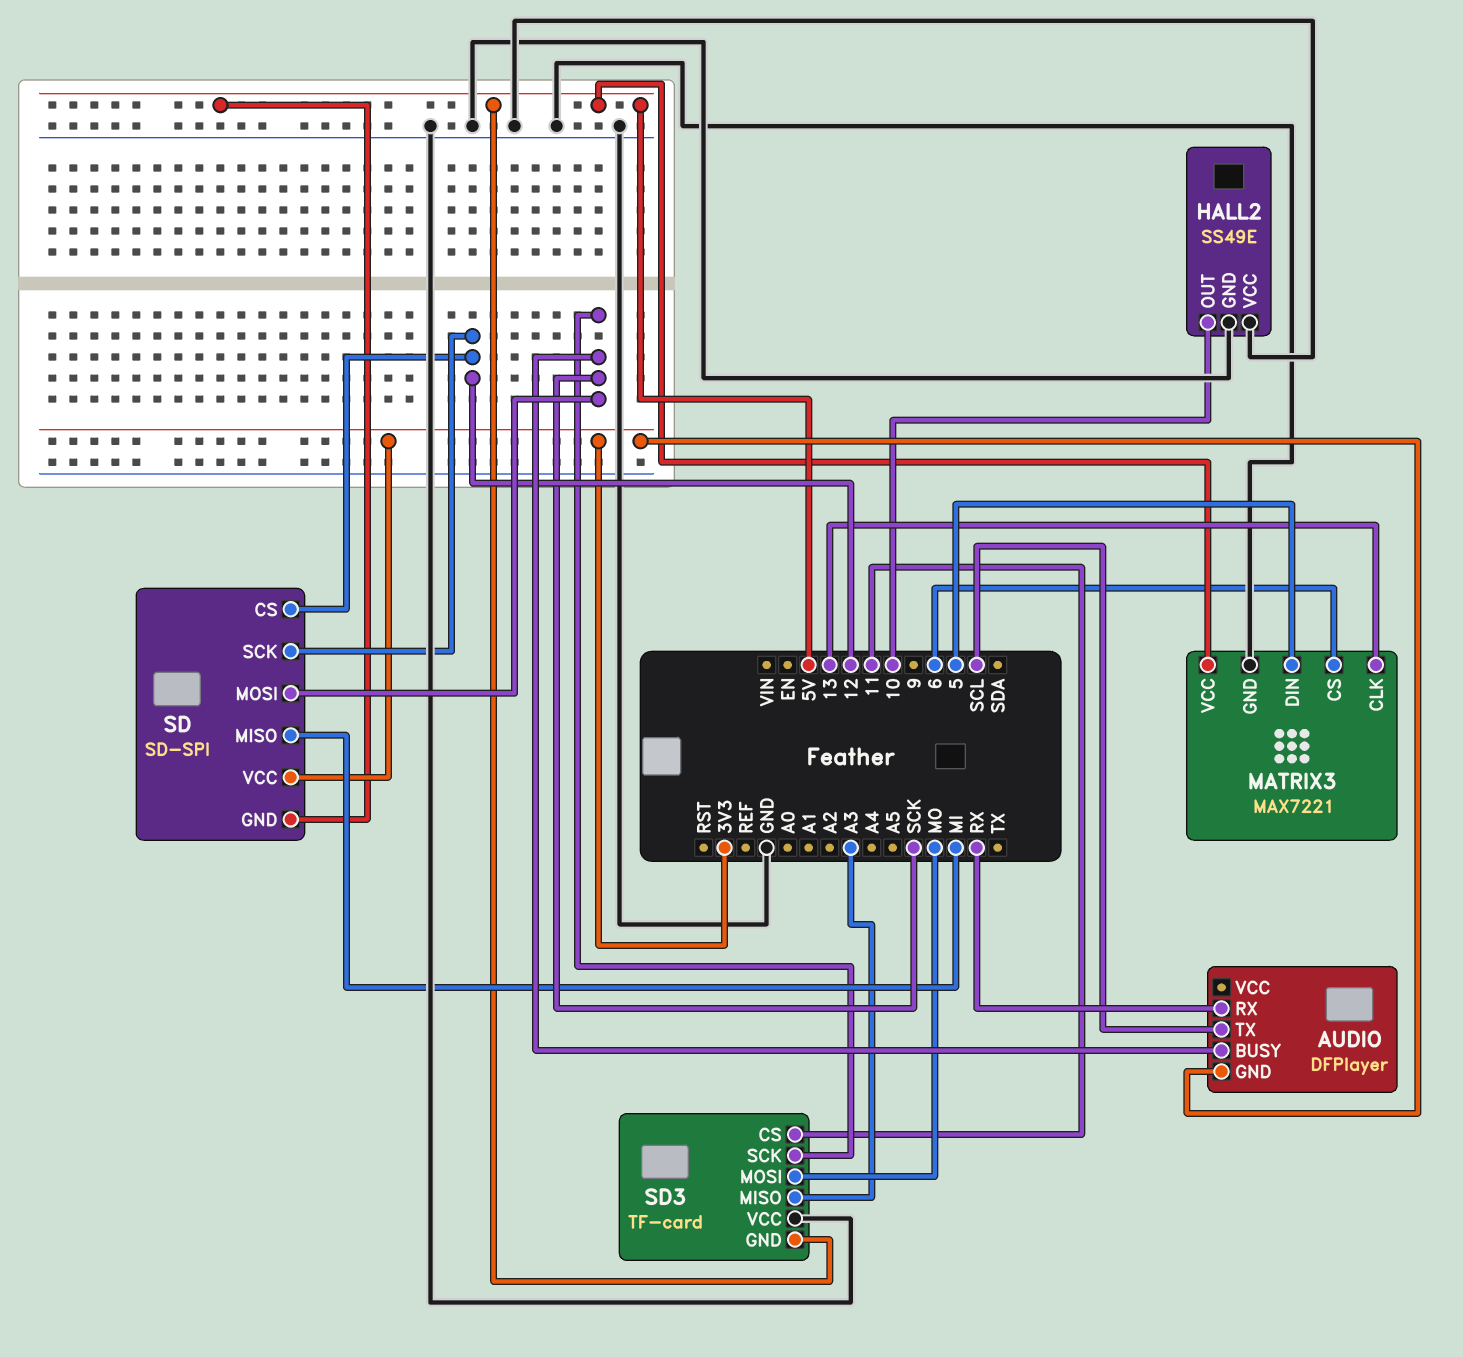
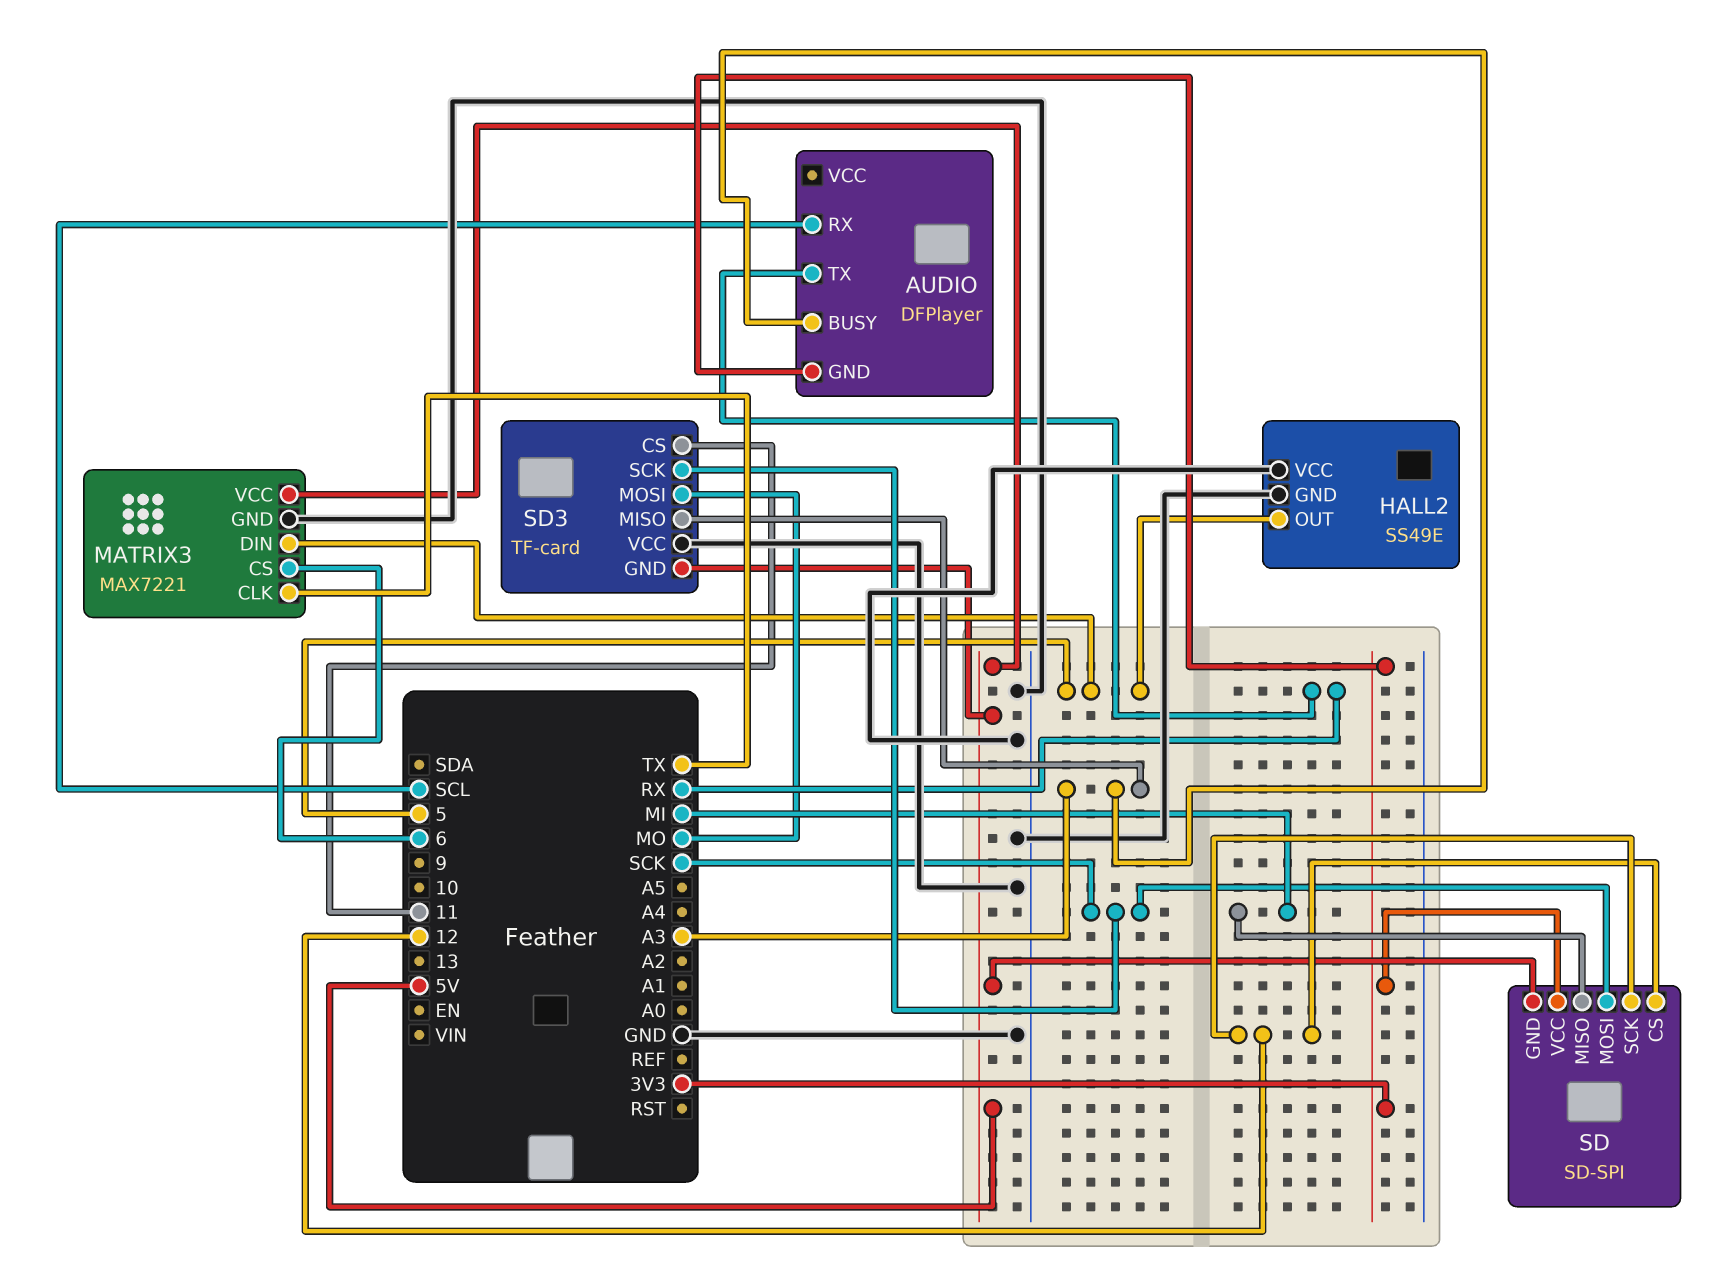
AUDIO pin BUSY: SCK -> A3
AUDIO pin RX: RX -> SCL
AUDIO pin TX: SCL -> RX
HALL2 pin OUT: 10 -> 5
MATRIX3 pin CLK: 13 -> TX

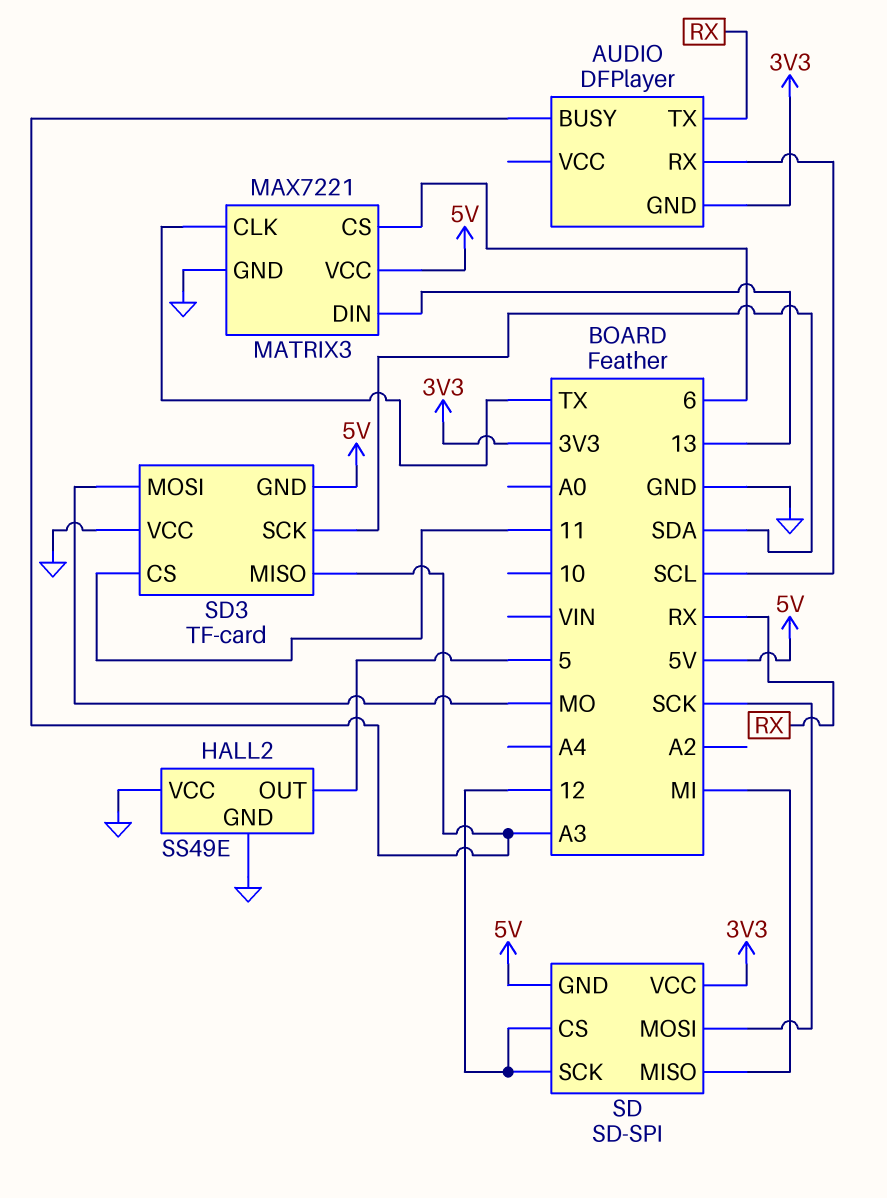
MATRIX3 pin DIN: 5 -> 13
SD3 pin SCK: SCK -> SDA

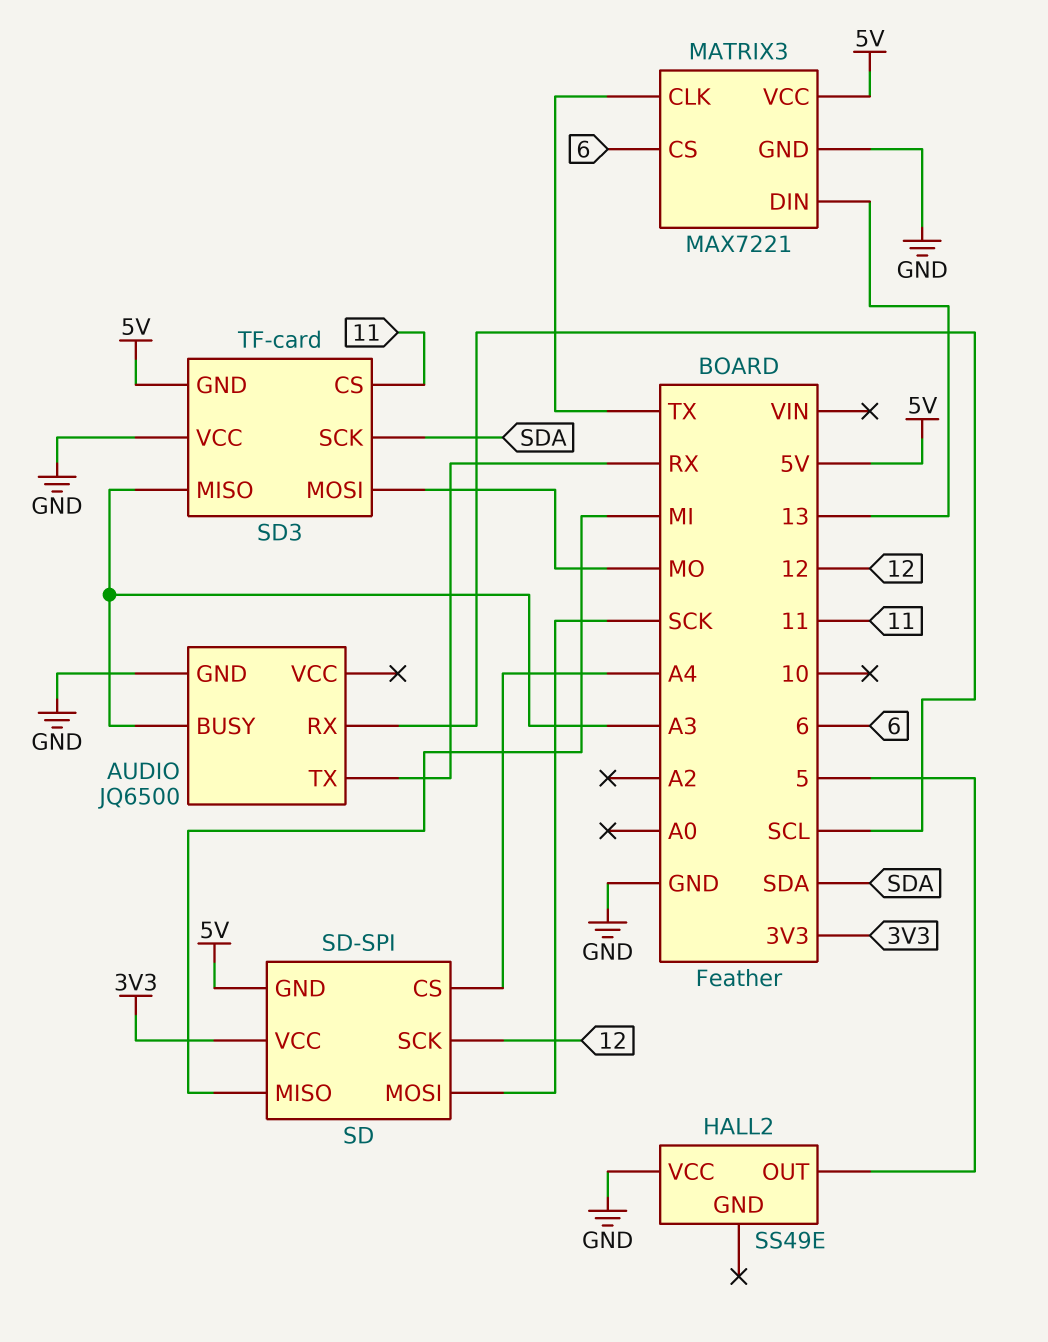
AUDIO: DFPlayer -> JQ6500
AUDIO pin GND: 3V3 -> GND
HALL2 pin GND: GND -> none
SD pin CS: 12 -> A4

